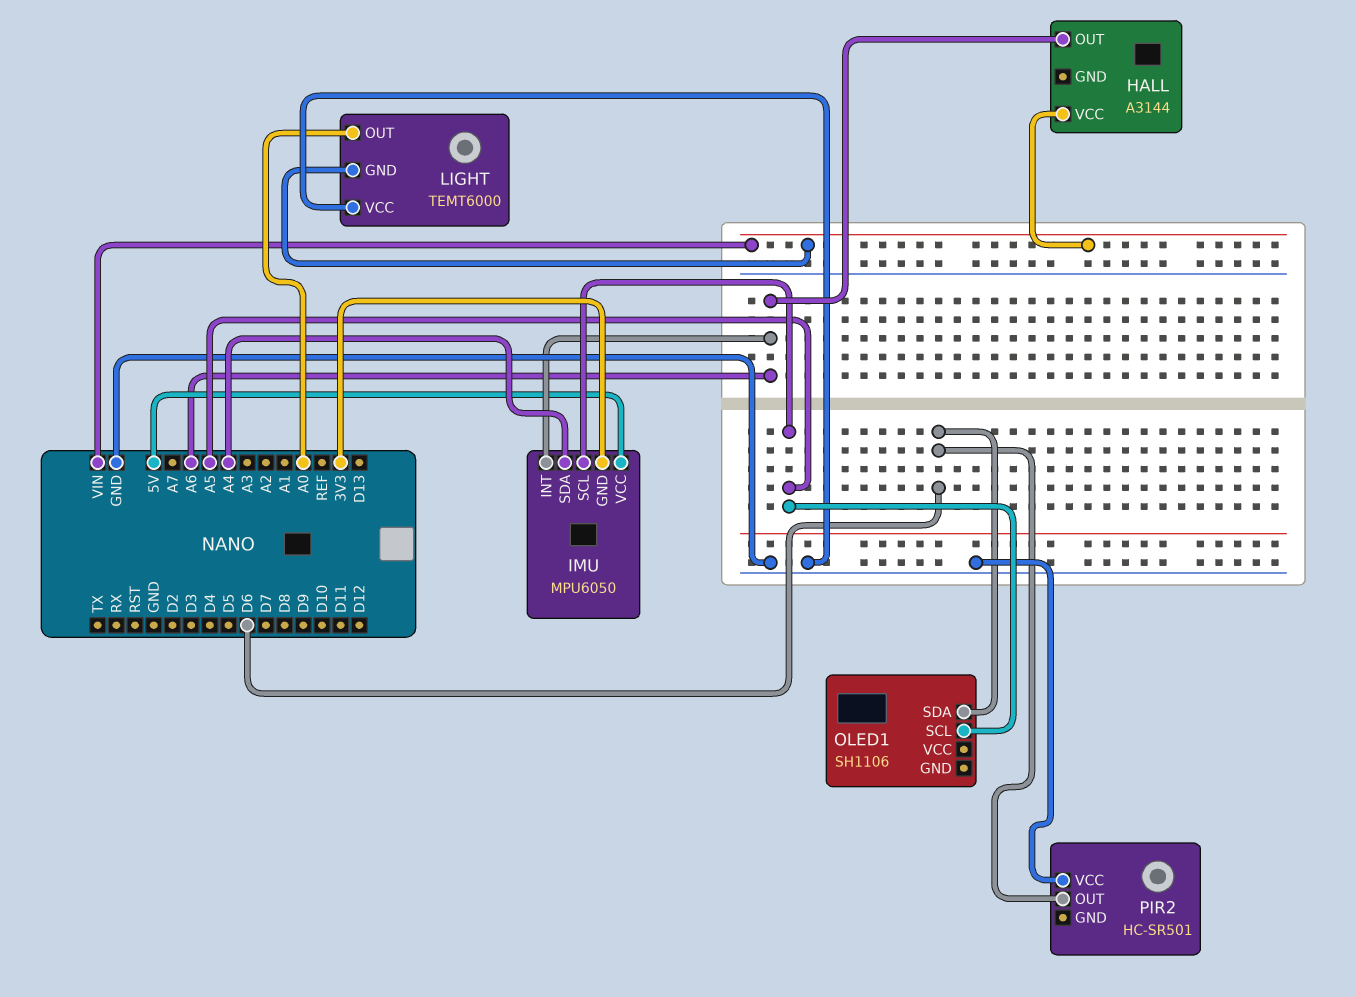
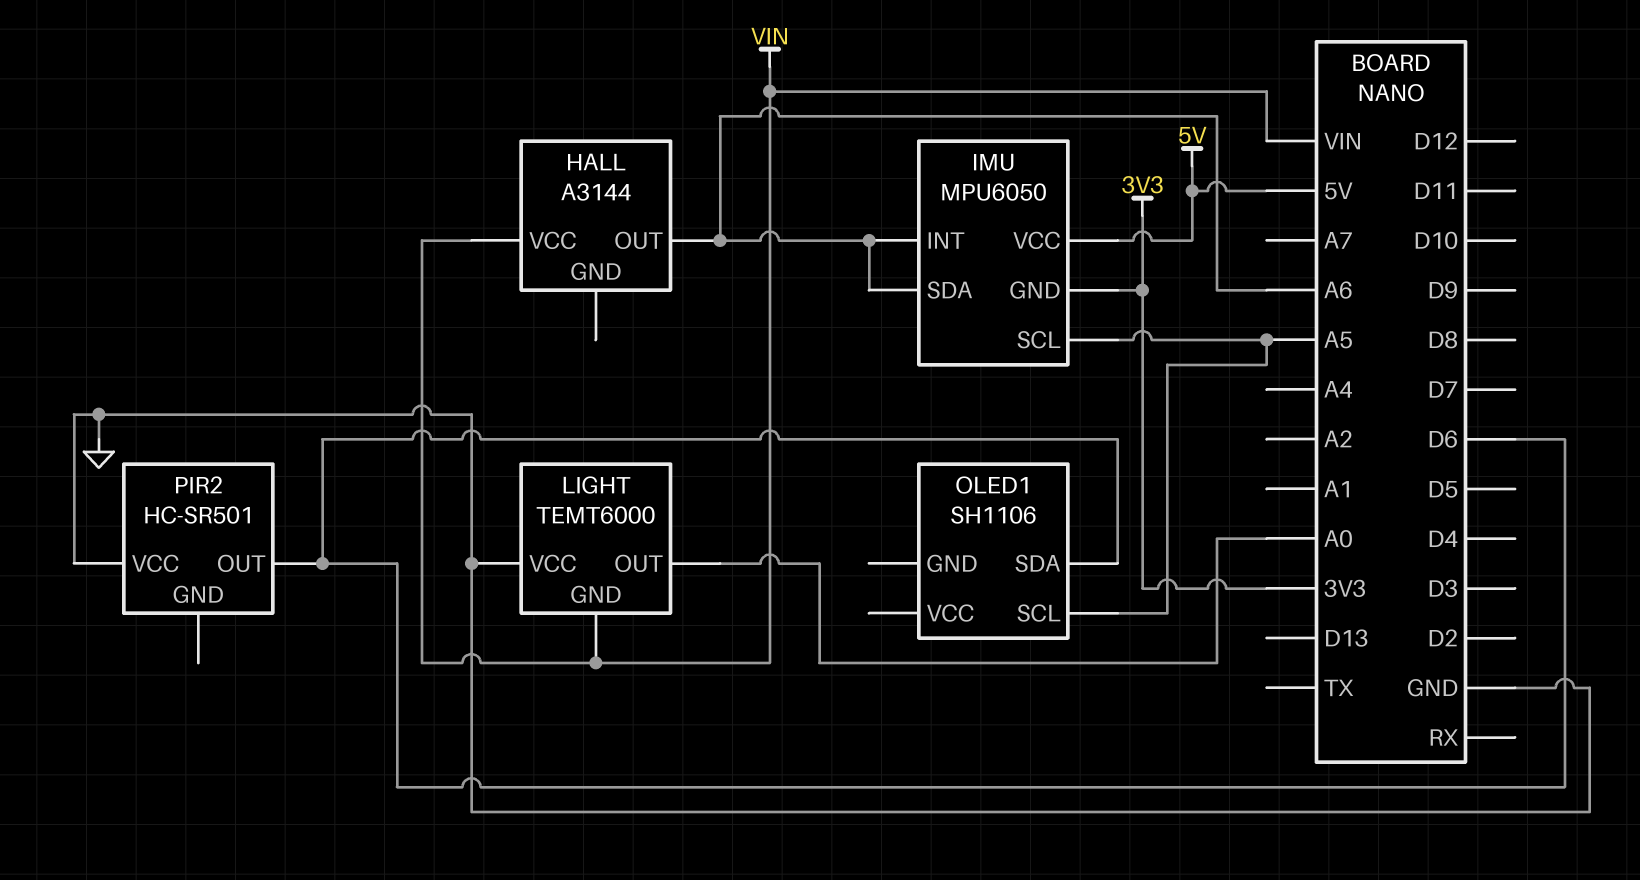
IMU pin SDA: A4 -> A6

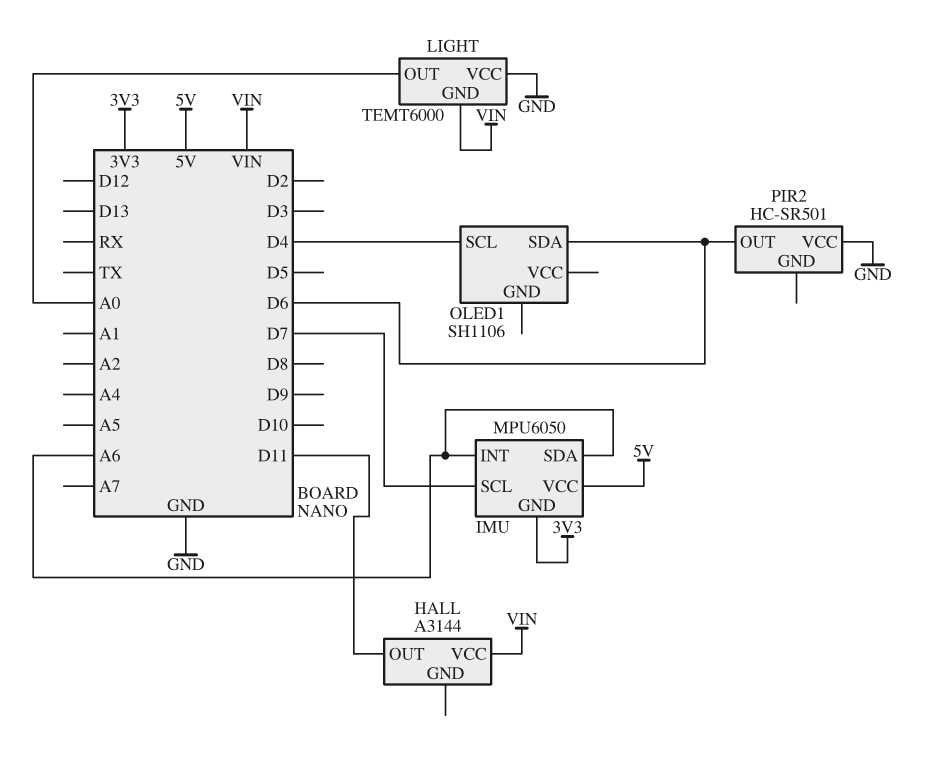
HALL pin OUT: A6 -> D11
IMU pin SCL: A5 -> D7
OLED1 pin SCL: A5 -> D4

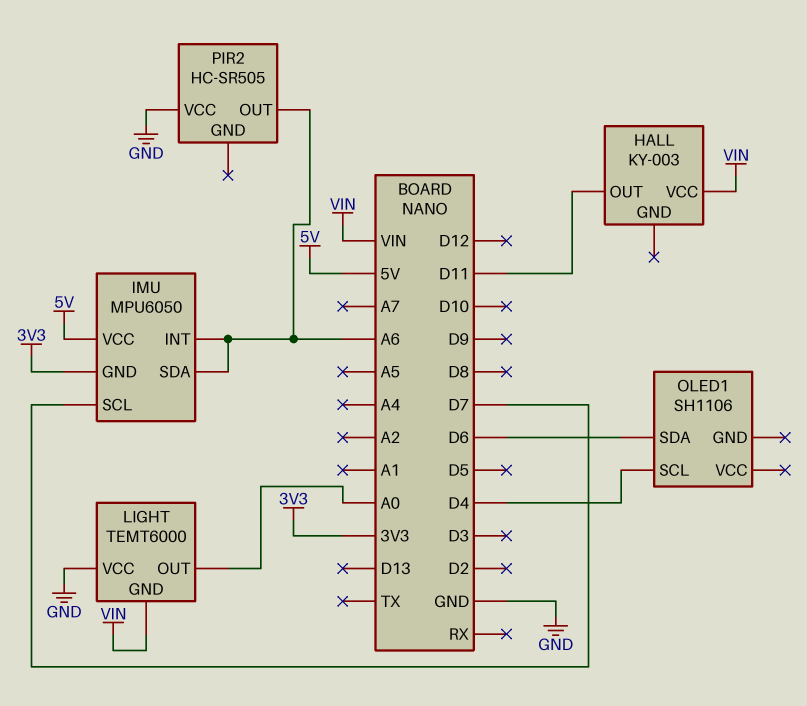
HALL: A3144 -> KY-003
PIR2: HC-SR501 -> HC-SR505
PIR2 pin OUT: D6 -> A6

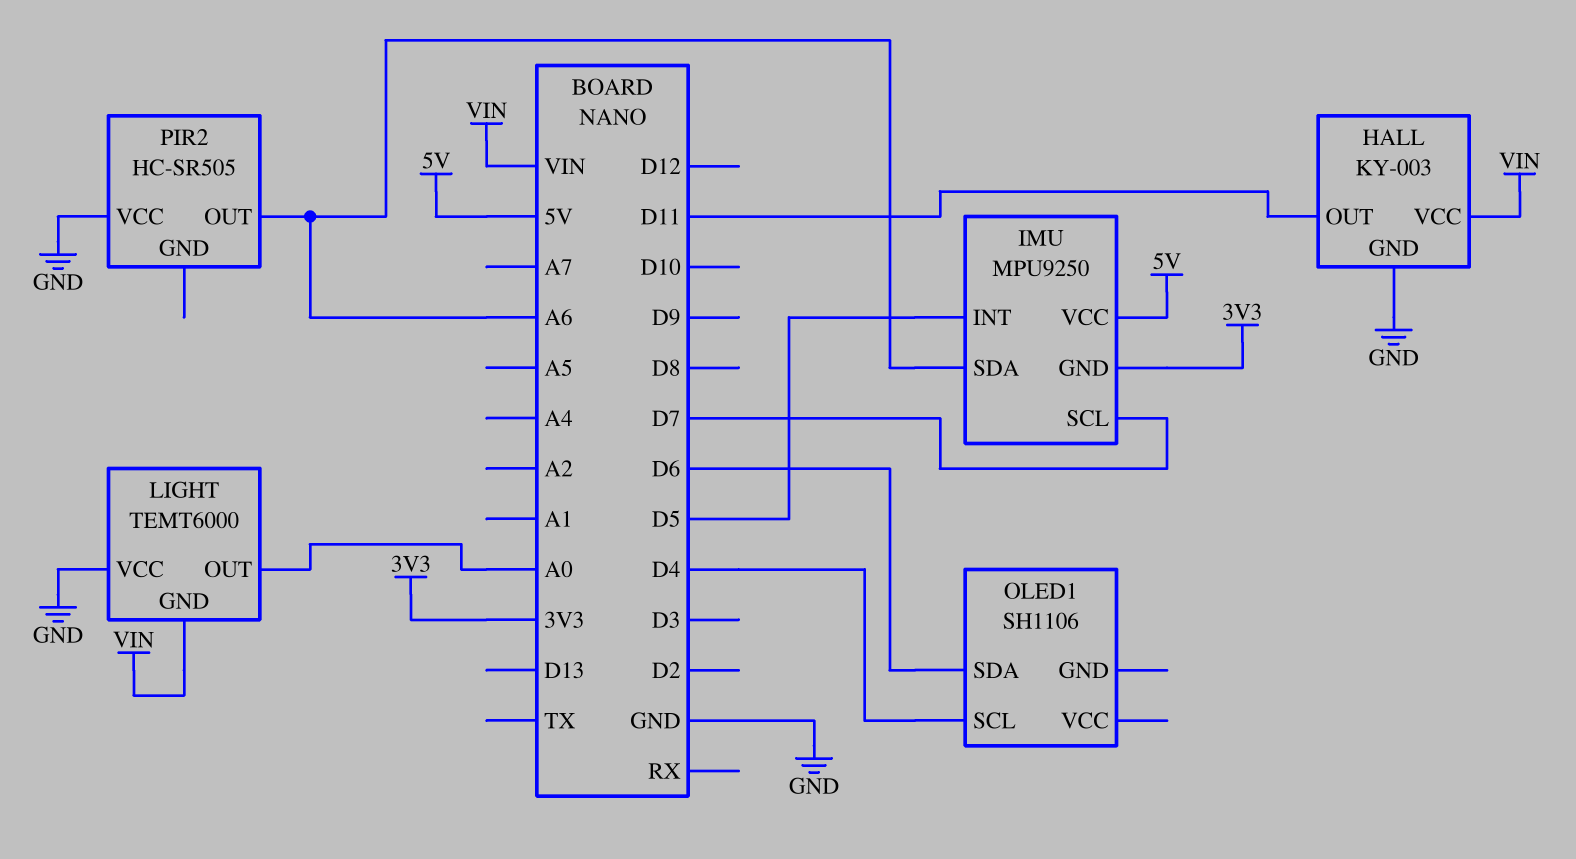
HALL pin GND: none -> GND
IMU: MPU6050 -> MPU9250
IMU pin INT: A6 -> D5

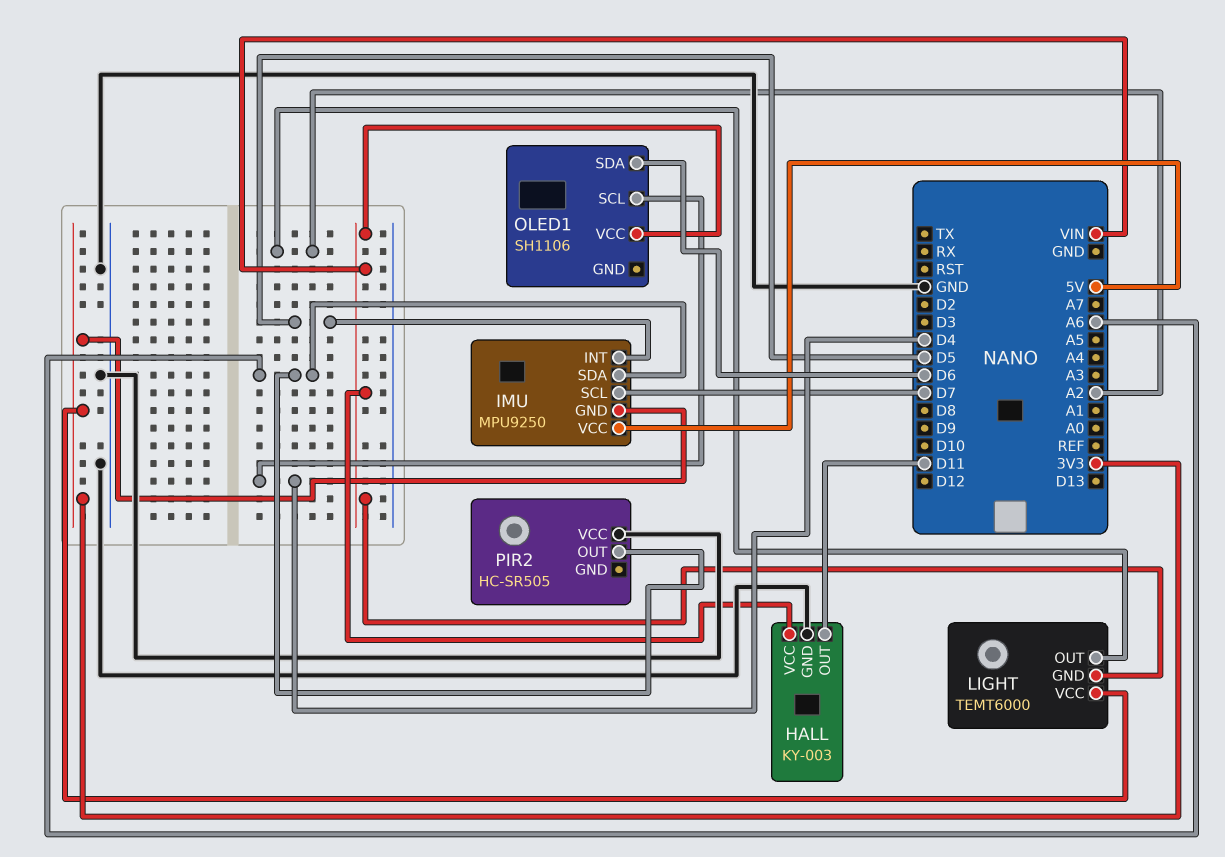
LIGHT pin OUT: A0 -> A2
LIGHT pin VCC: GND -> 3V3
OLED1 pin VCC: none -> VIN

